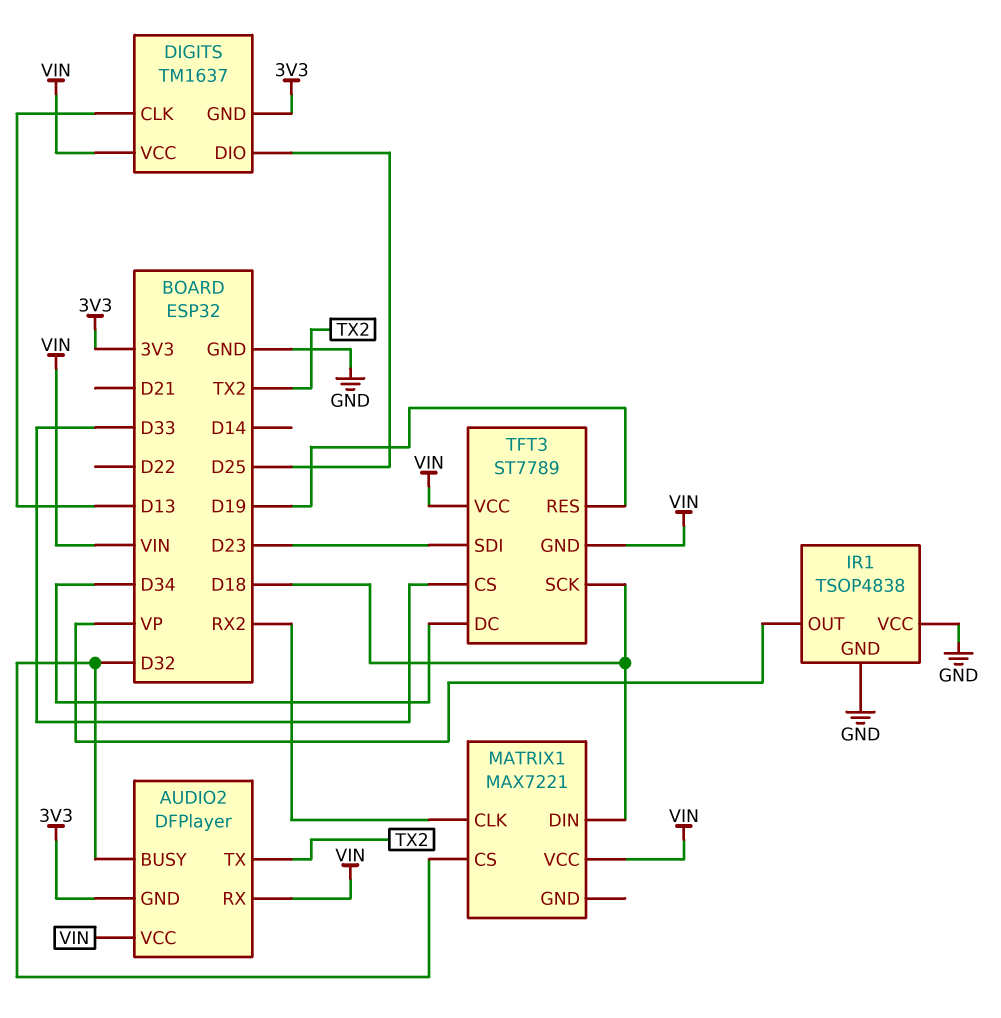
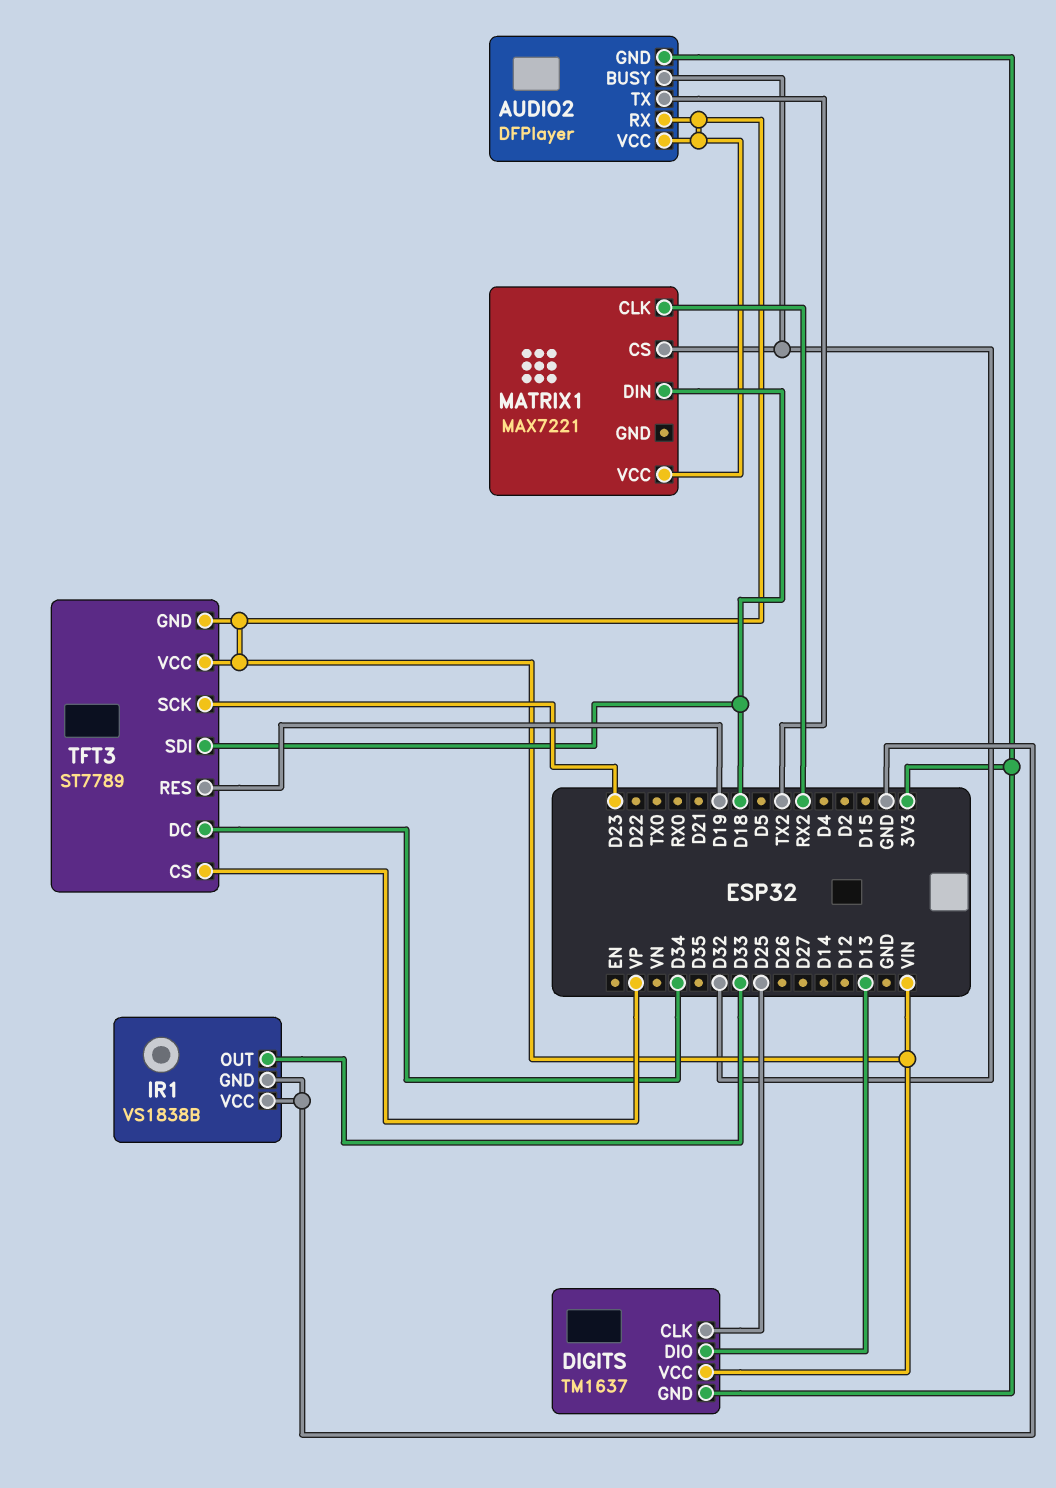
DIGITS pin CLK: D13 -> D25
DIGITS pin DIO: D25 -> D13
IR1: TSOP4838 -> VS1838B
IR1 pin OUT: VP -> D33
TFT3 pin CS: D33 -> VP
TFT3 pin SCK: D18 -> D23
TFT3 pin SDI: D23 -> D18

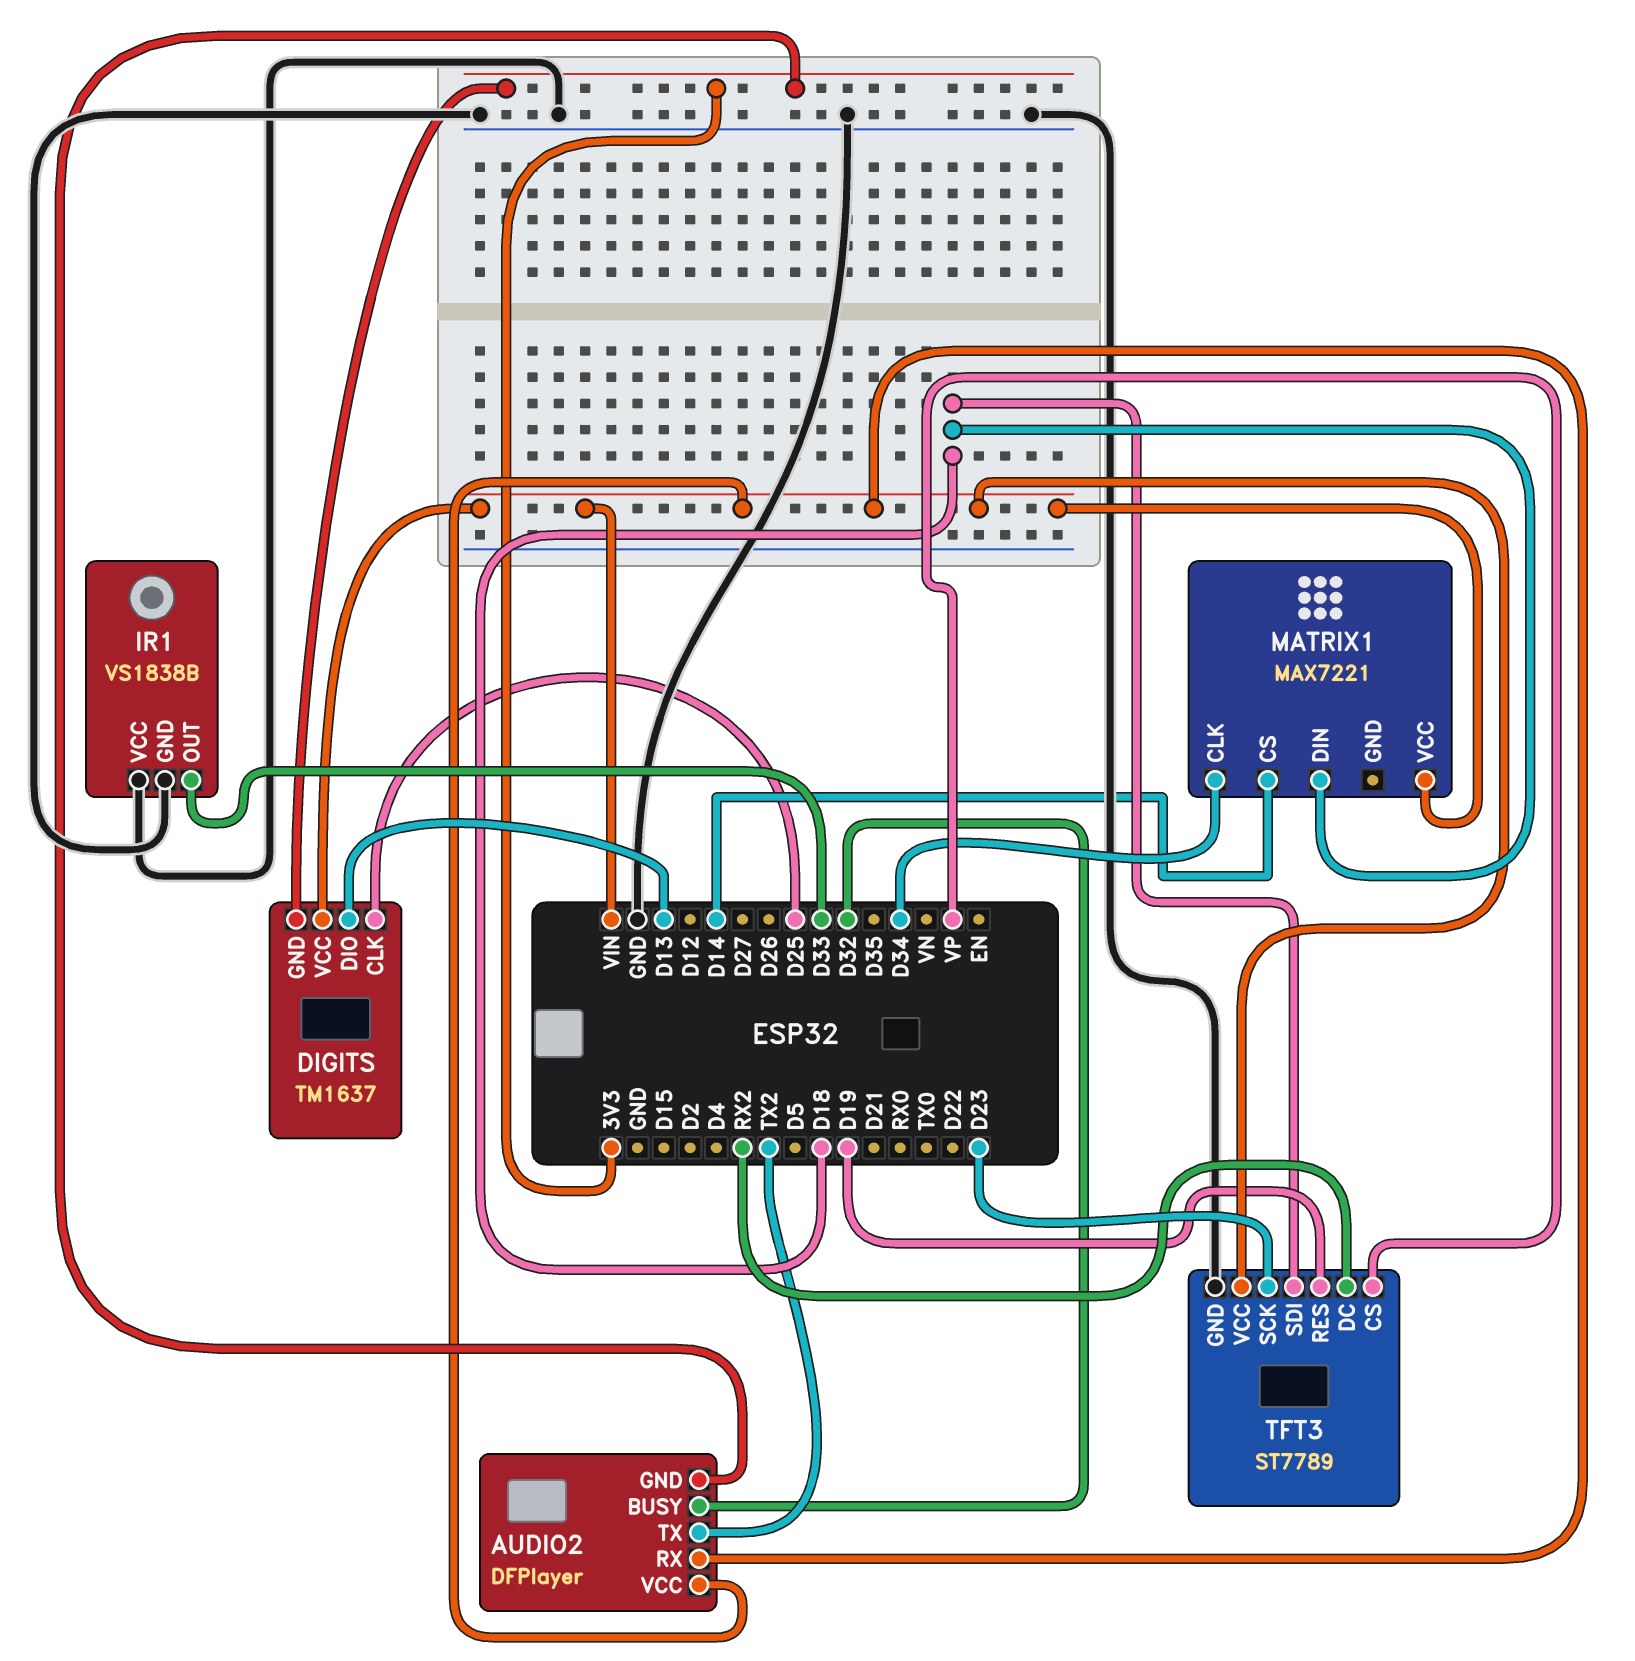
MATRIX1 pin CLK: RX2 -> D34
MATRIX1 pin CS: D32 -> D14
TFT3 pin DC: D34 -> RX2
TFT3 pin GND: VIN -> GND

